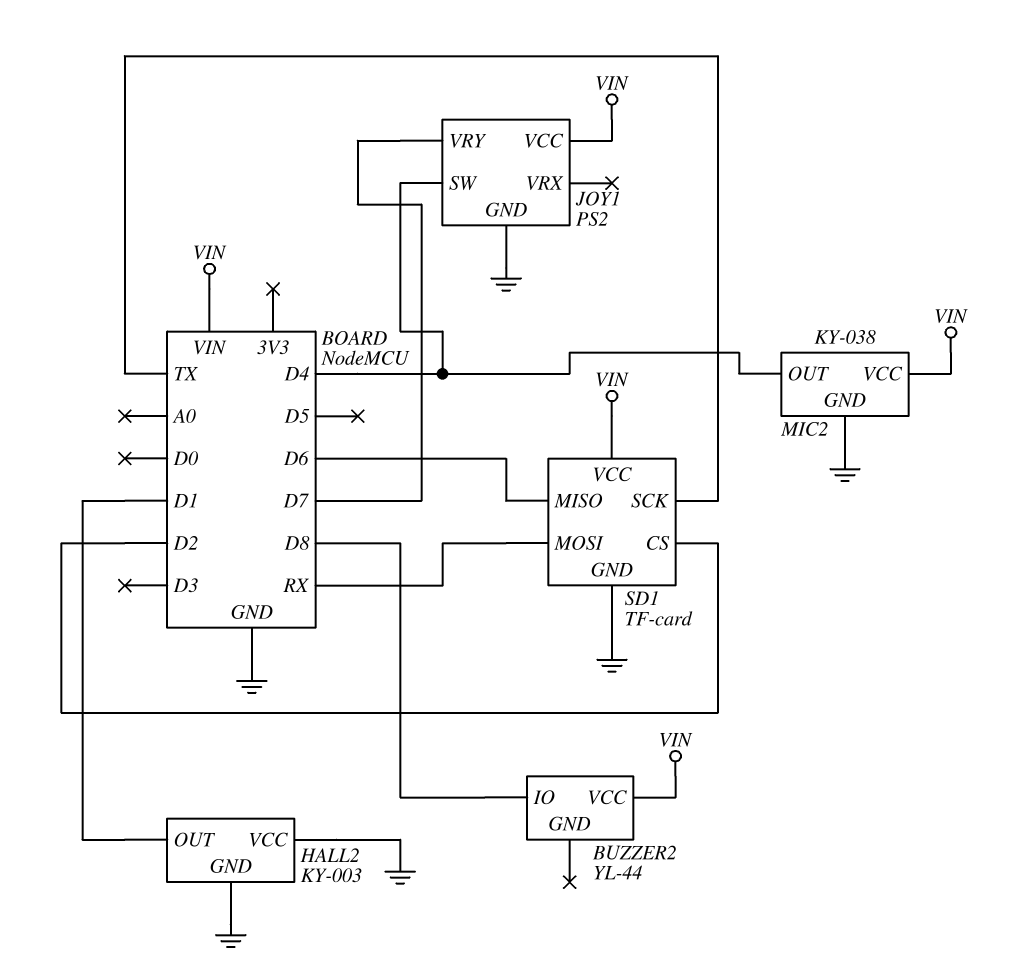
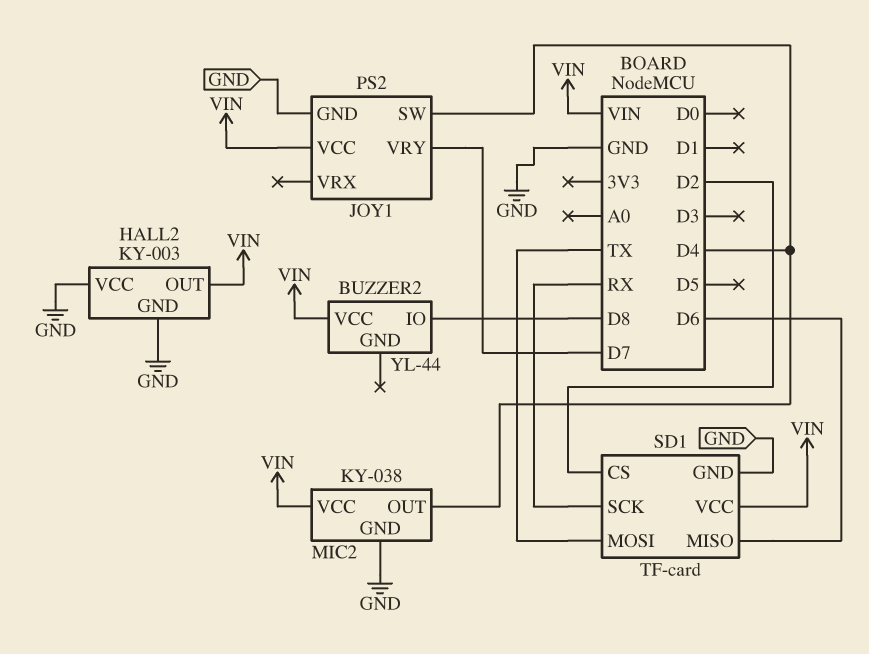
HALL2 pin OUT: D1 -> VIN
SD1 pin MOSI: RX -> TX
SD1 pin SCK: TX -> RX

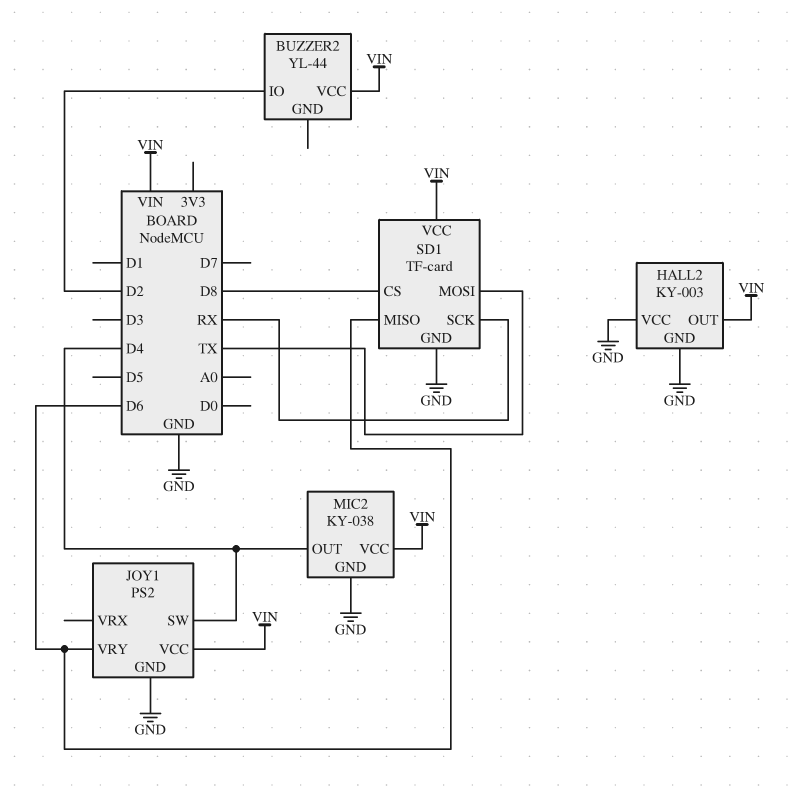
BUZZER2 pin IO: D8 -> D2
JOY1 pin VRY: D7 -> D6
SD1 pin CS: D2 -> D8

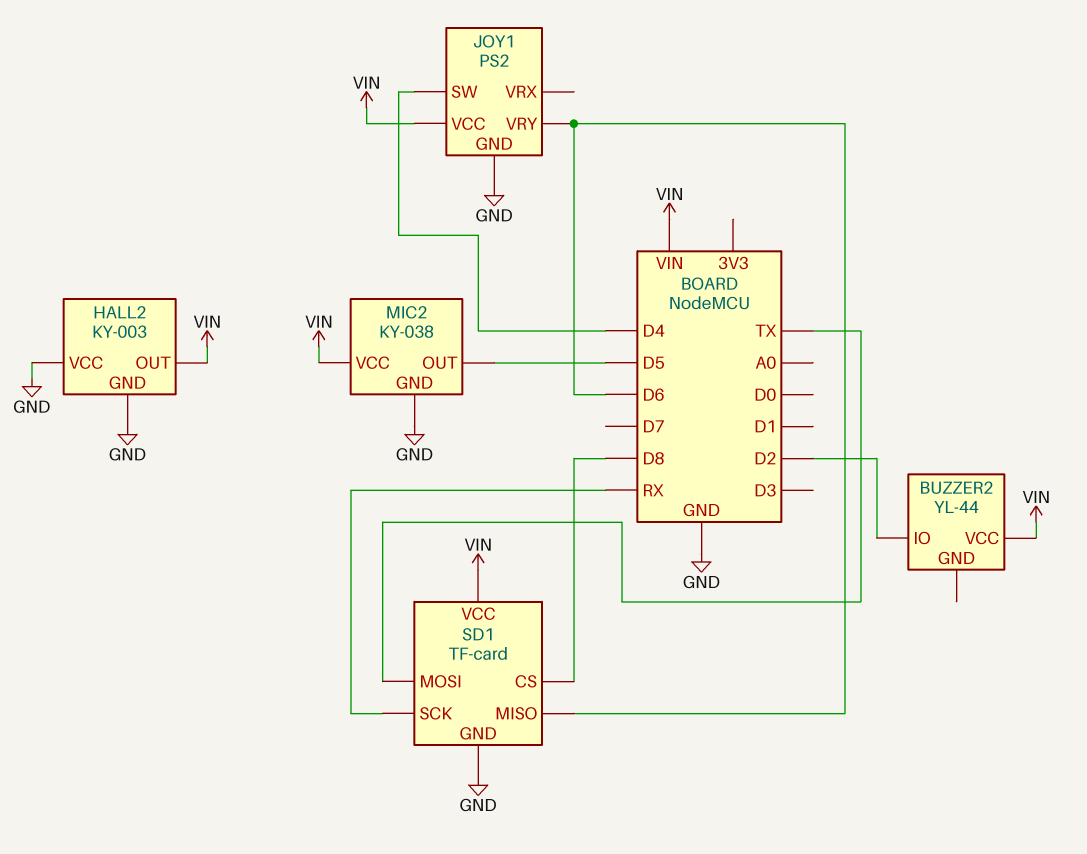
MIC2 pin OUT: D4 -> D5

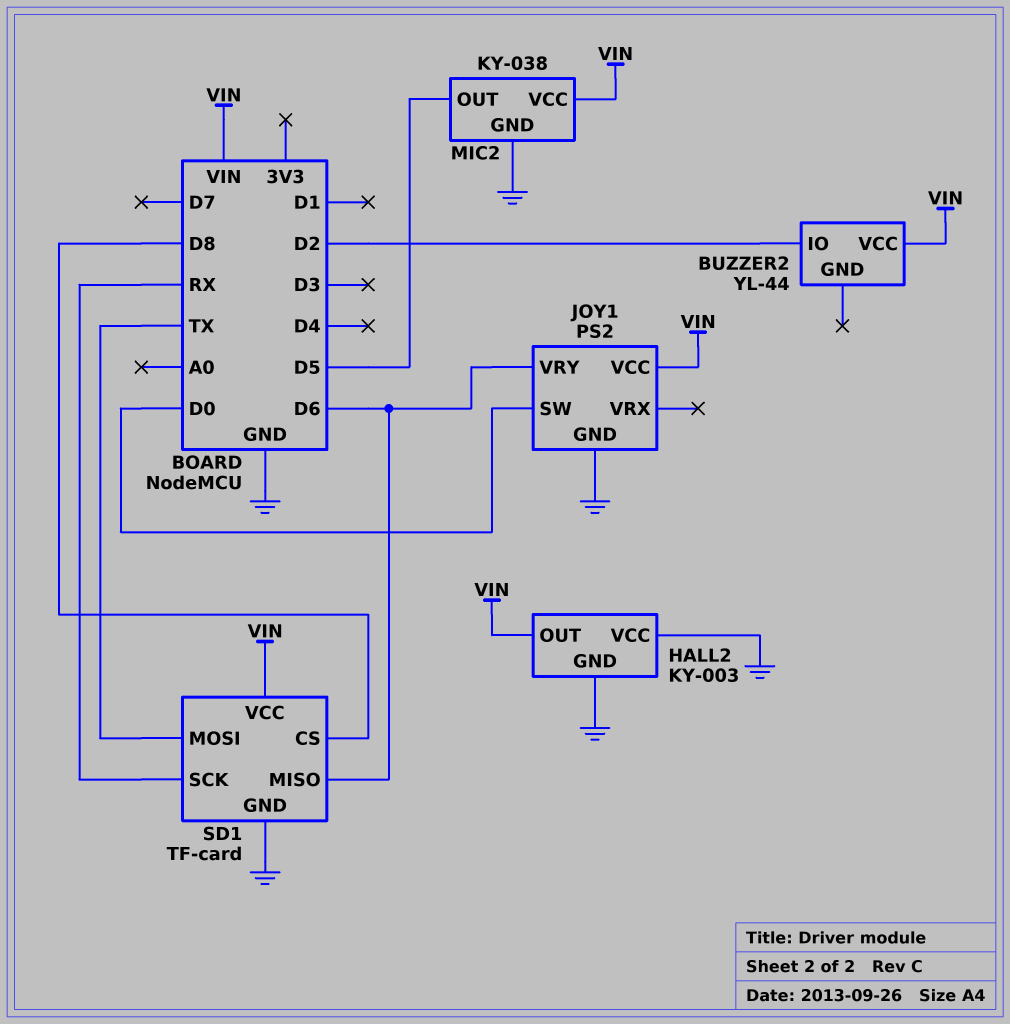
JOY1 pin SW: D4 -> D0

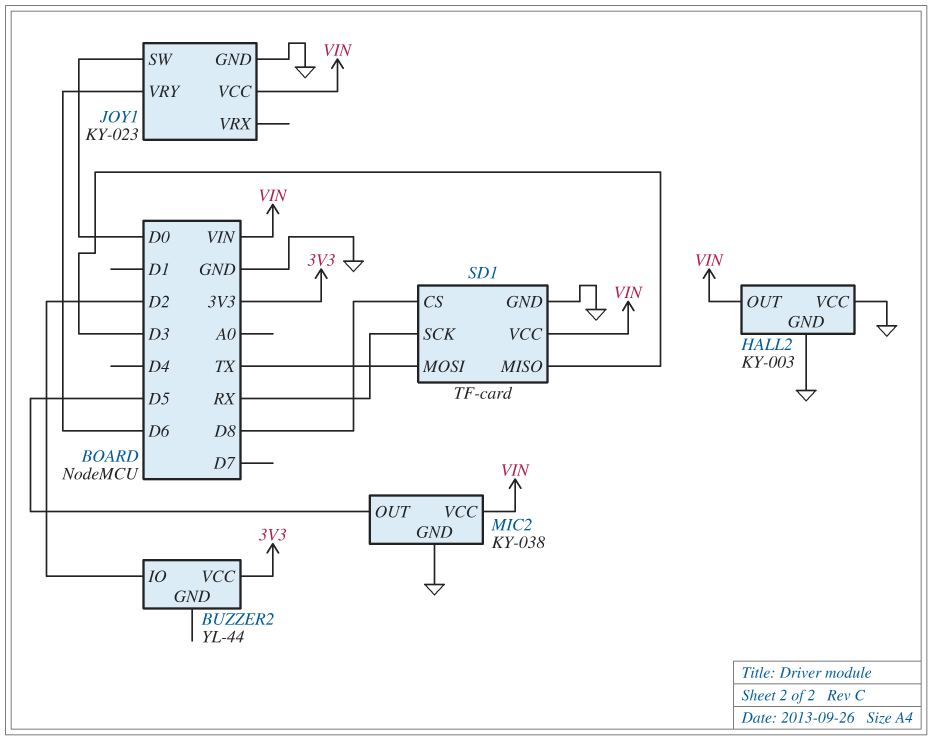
BUZZER2 pin VCC: VIN -> 3V3
JOY1: PS2 -> KY-023
SD1 pin MISO: D6 -> D3

